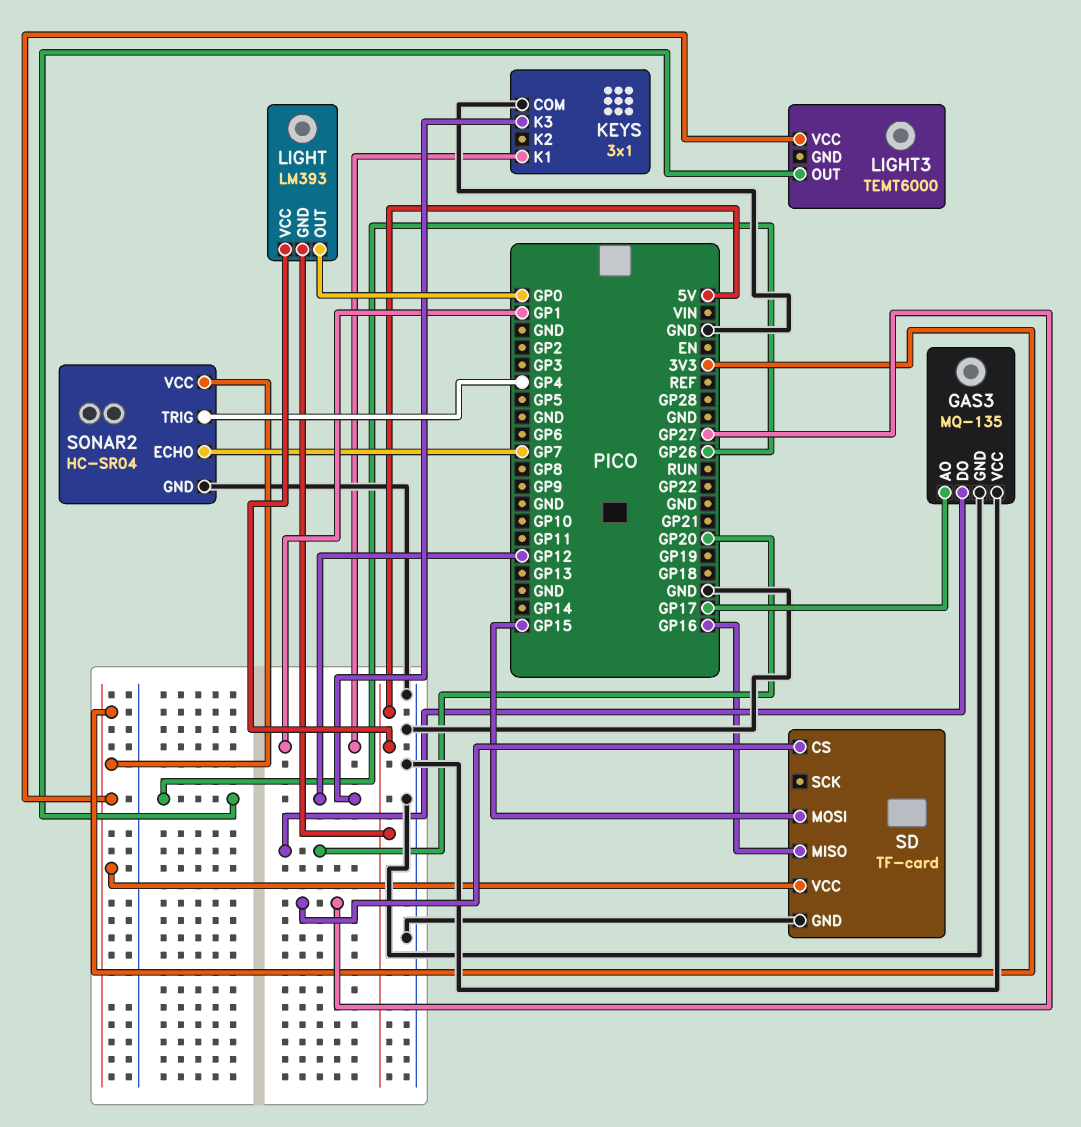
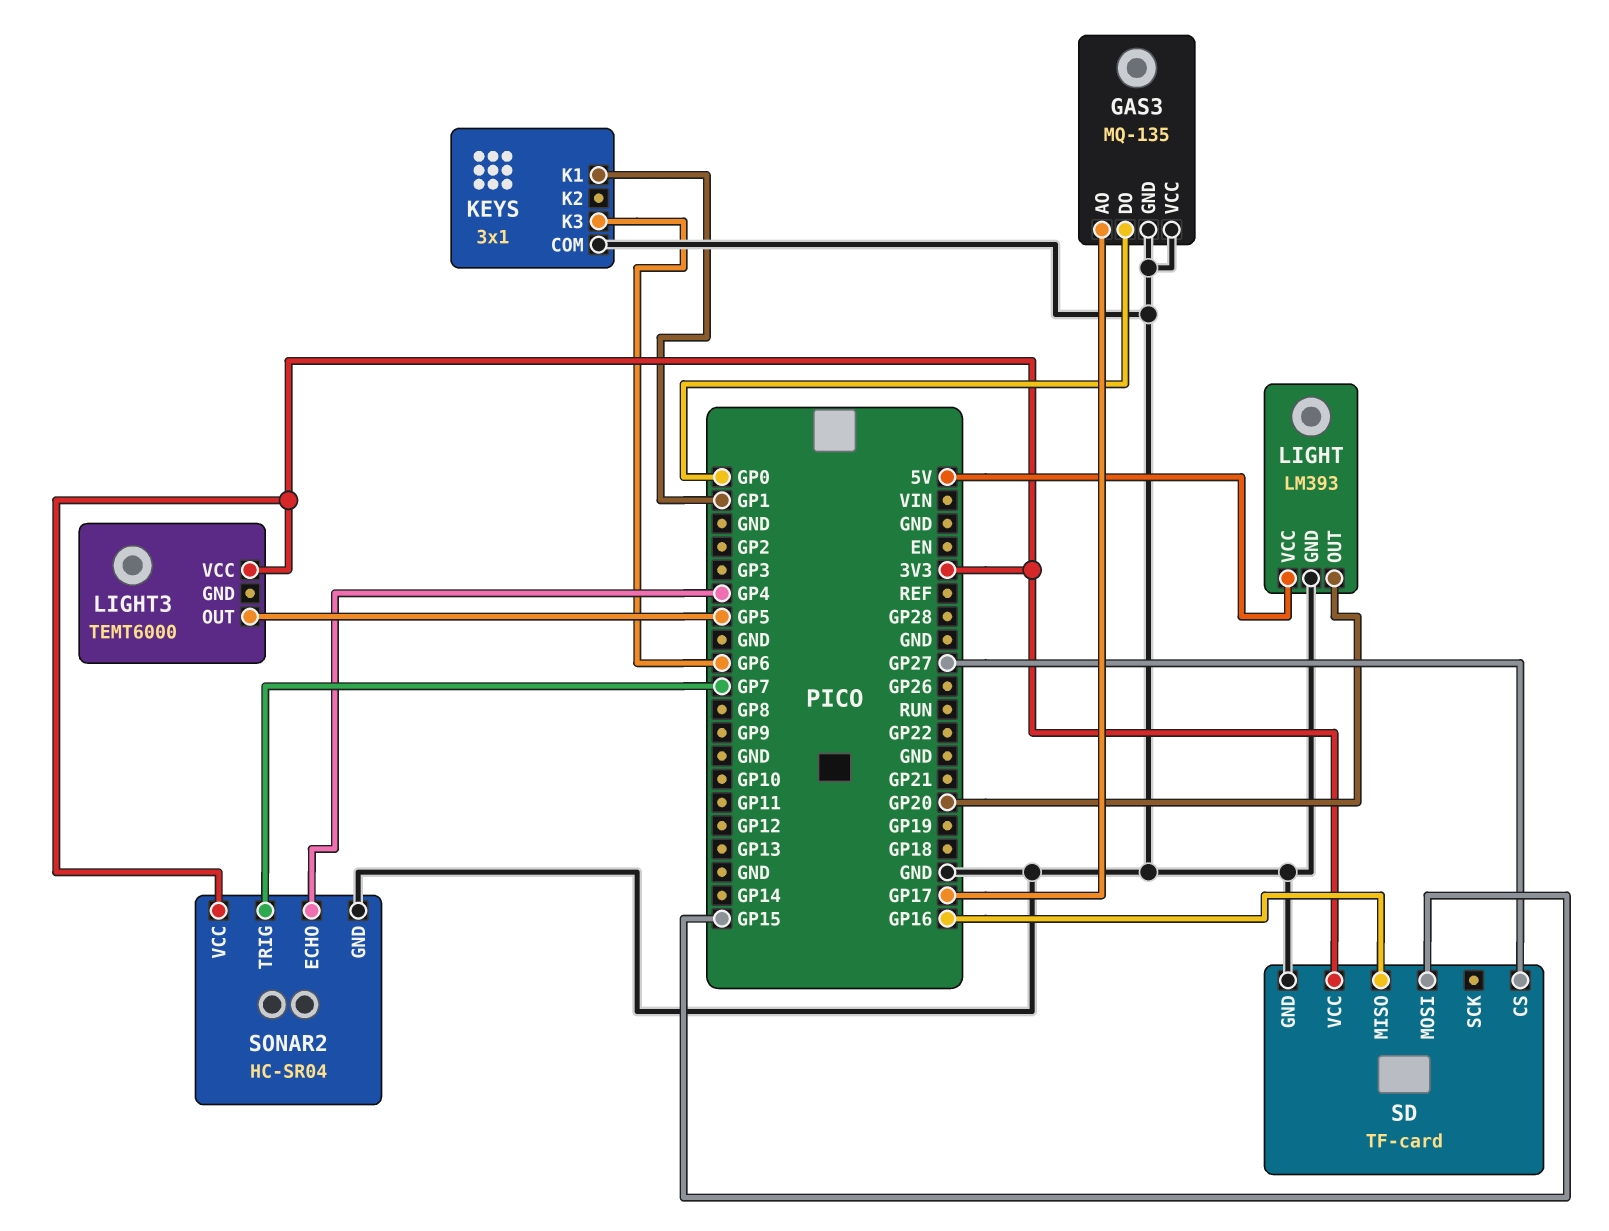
GAS3 pin DO: GP20 -> GP0
KEYS pin K3: GP12 -> GP6
LIGHT pin GND: 5V -> GND
LIGHT pin OUT: GP0 -> GP20
LIGHT3 pin OUT: GP26 -> GP5
SONAR2 pin ECHO: GP7 -> GP4
SONAR2 pin TRIG: GP4 -> GP7

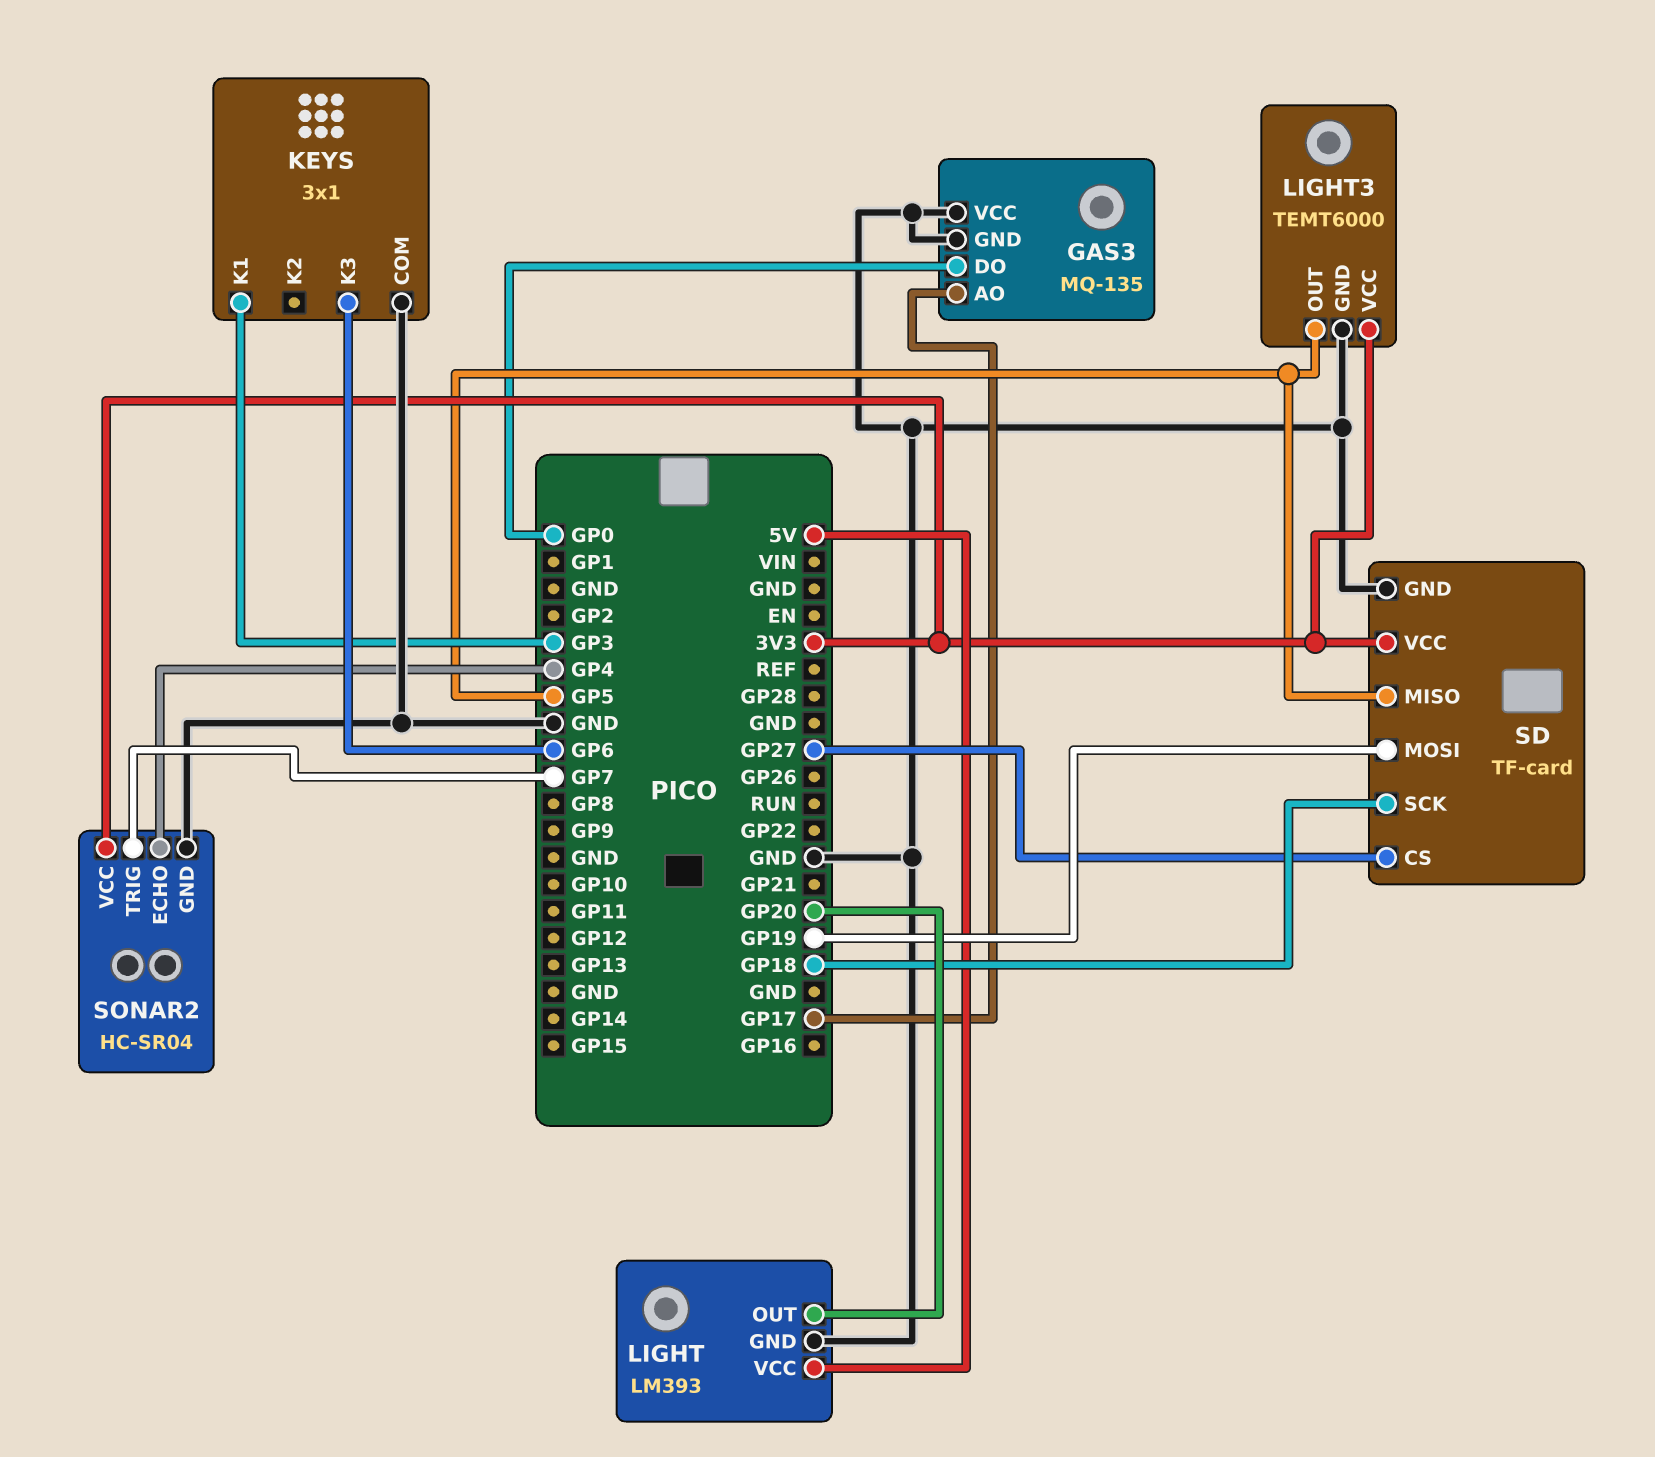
KEYS pin K1: GP1 -> GP3
LIGHT3 pin GND: none -> GND
SD pin MISO: GP16 -> GP5
SD pin MOSI: GP15 -> GP19
SD pin SCK: none -> GP18

